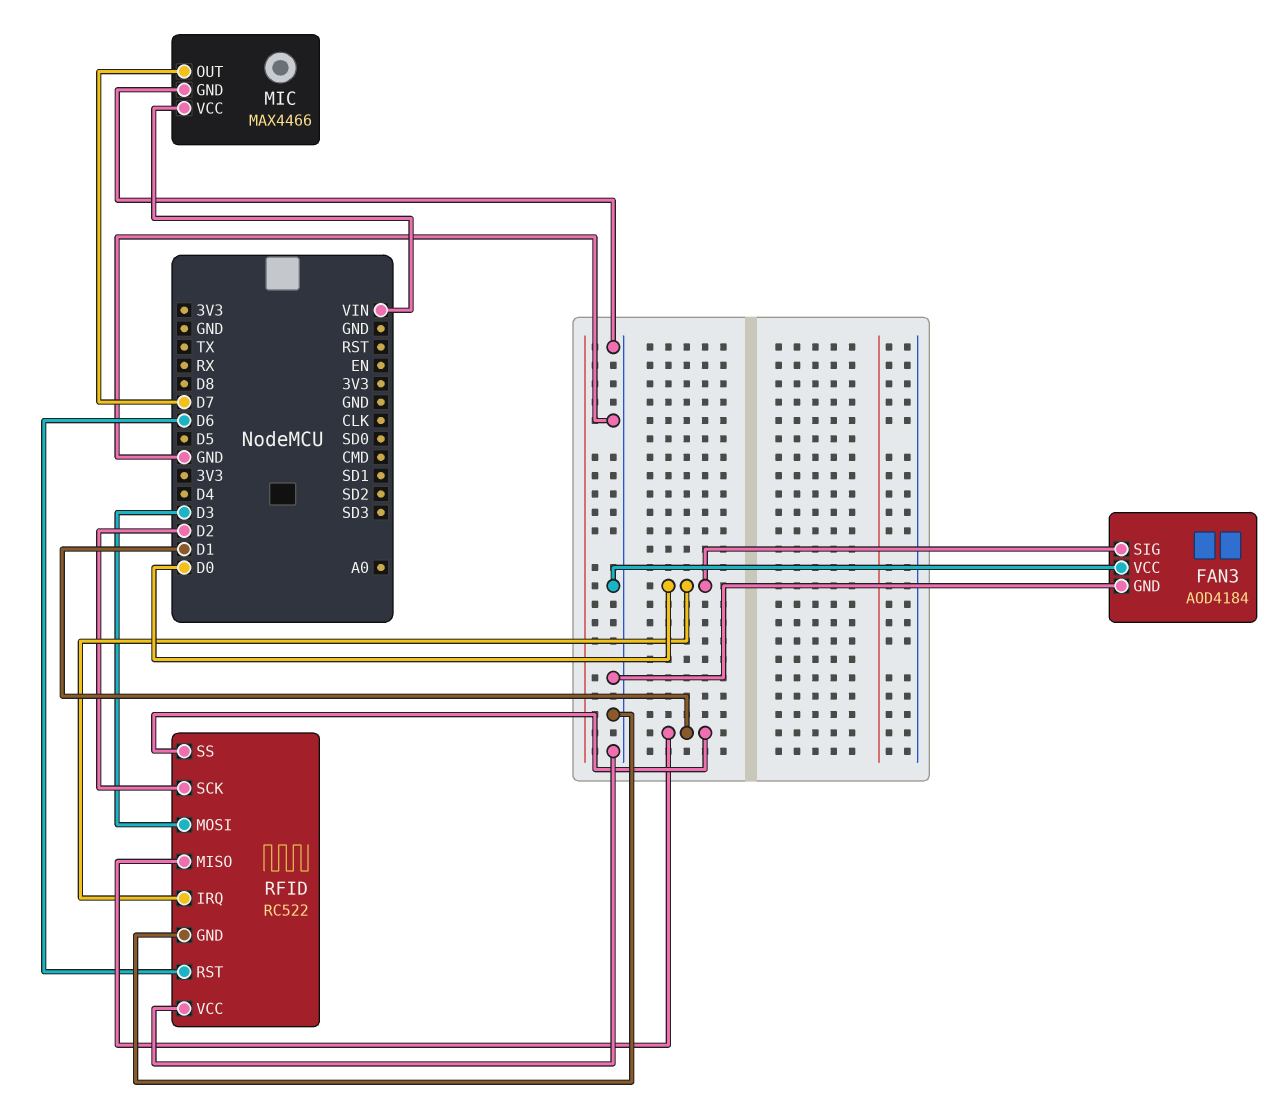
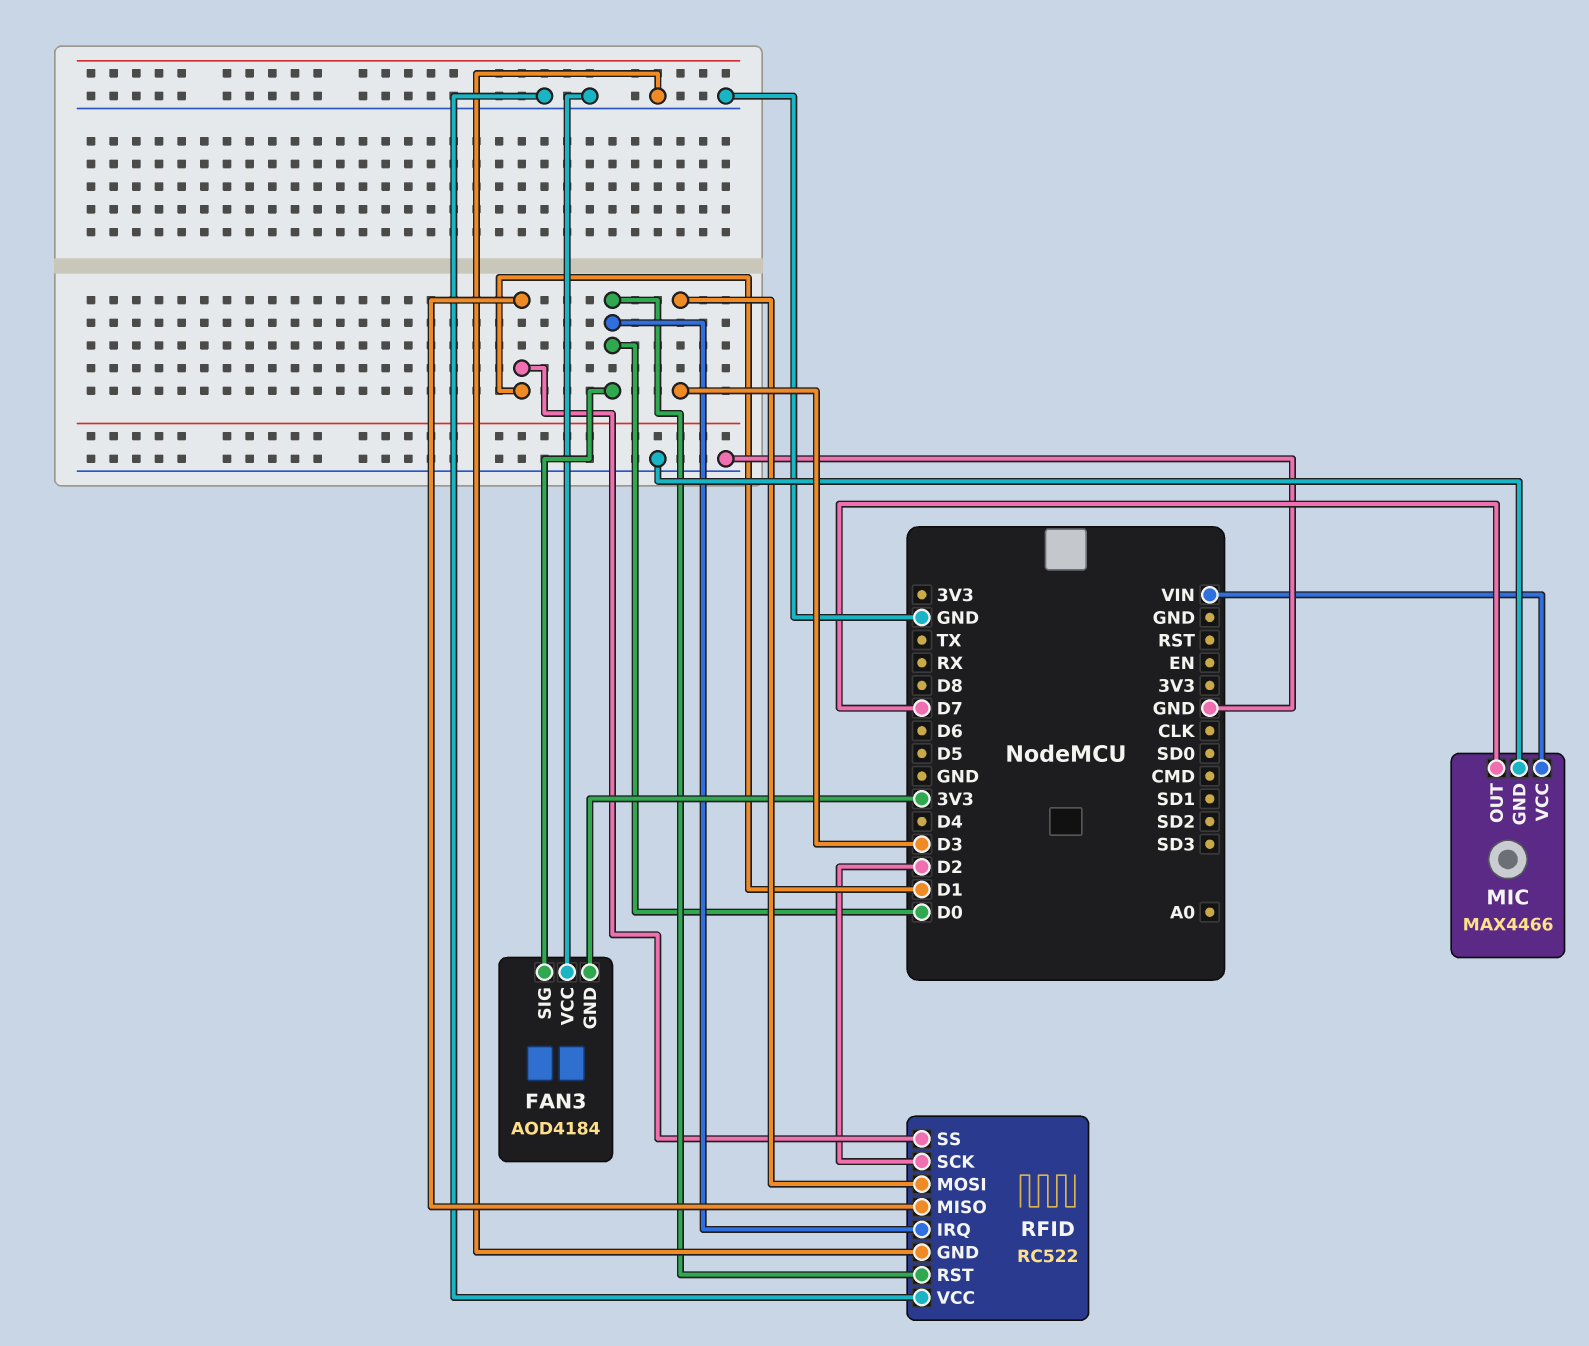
FAN3 pin GND: GND -> 3V3
RFID pin RST: D6 -> D0

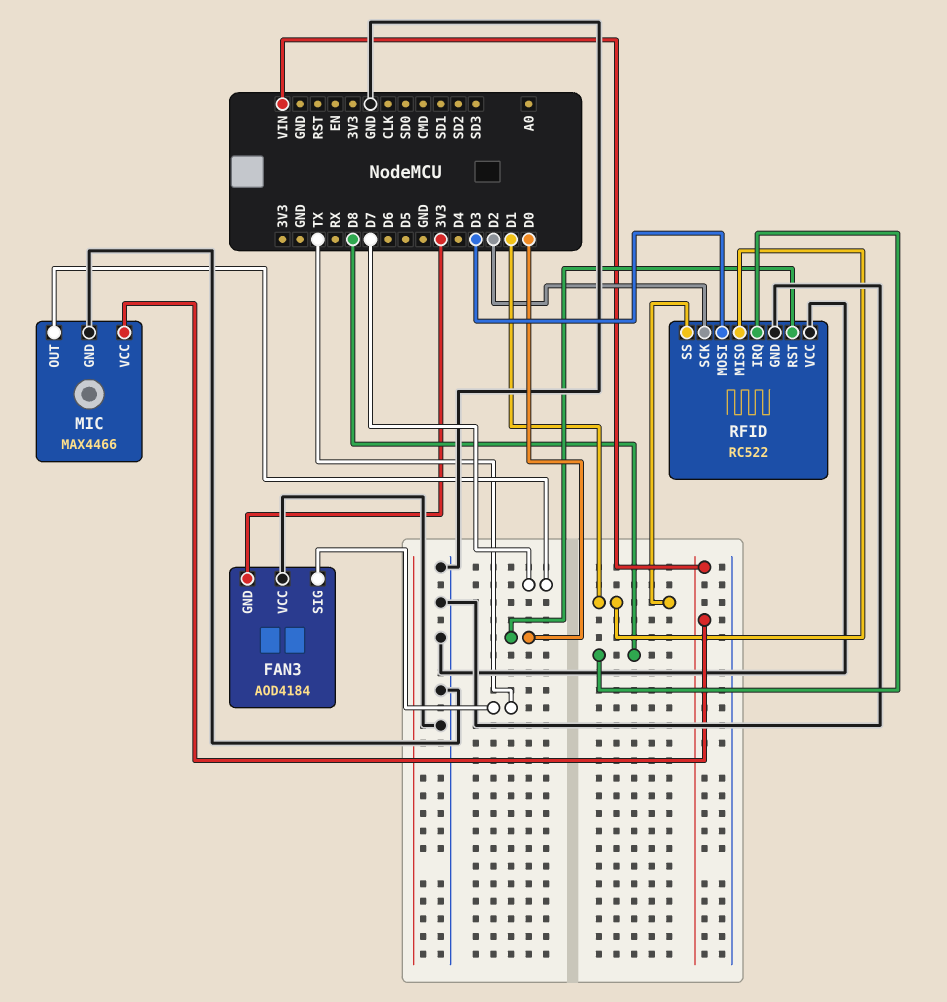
FAN3 pin SIG: D0 -> TX
RFID pin IRQ: D0 -> D8

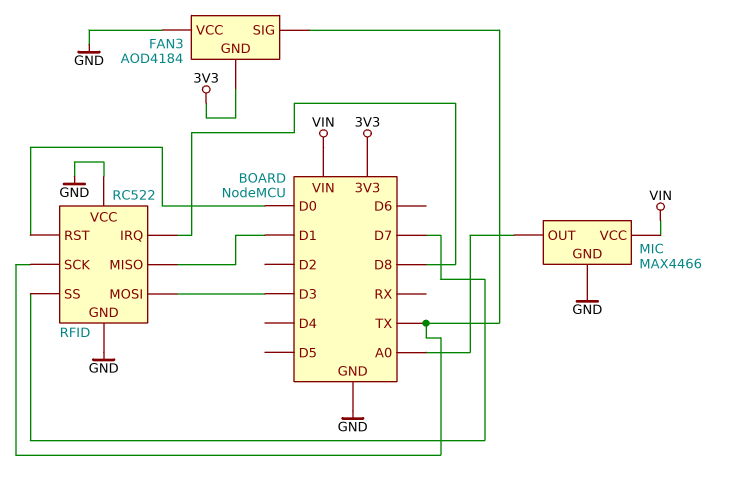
MIC pin OUT: D7 -> A0
RFID pin SCK: D2 -> TX
RFID pin SS: D1 -> D7

